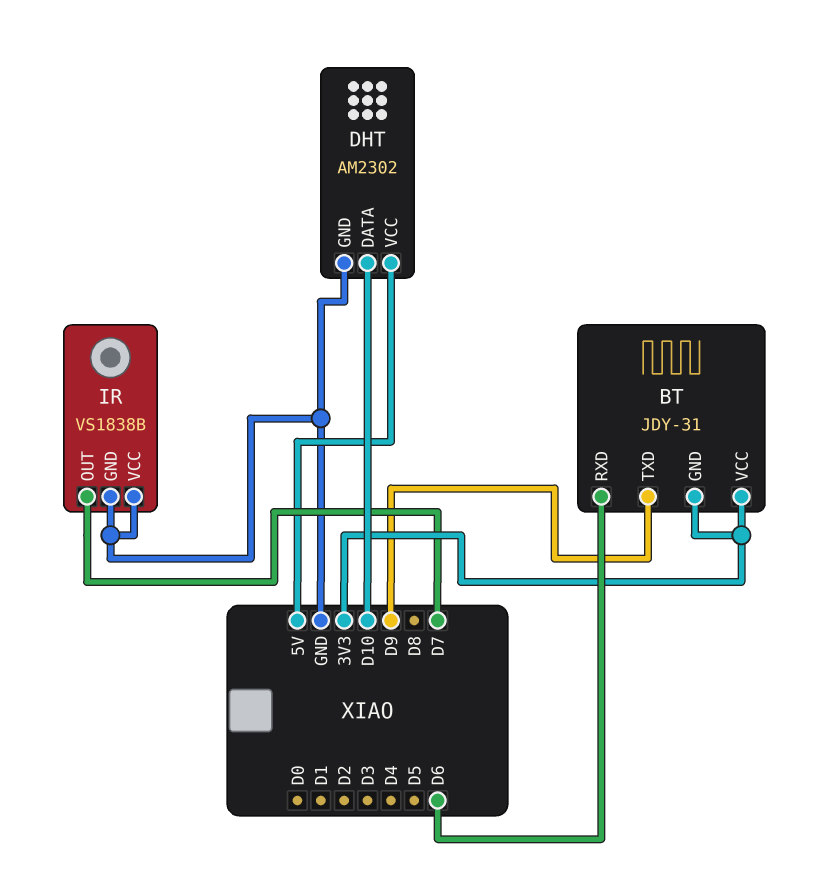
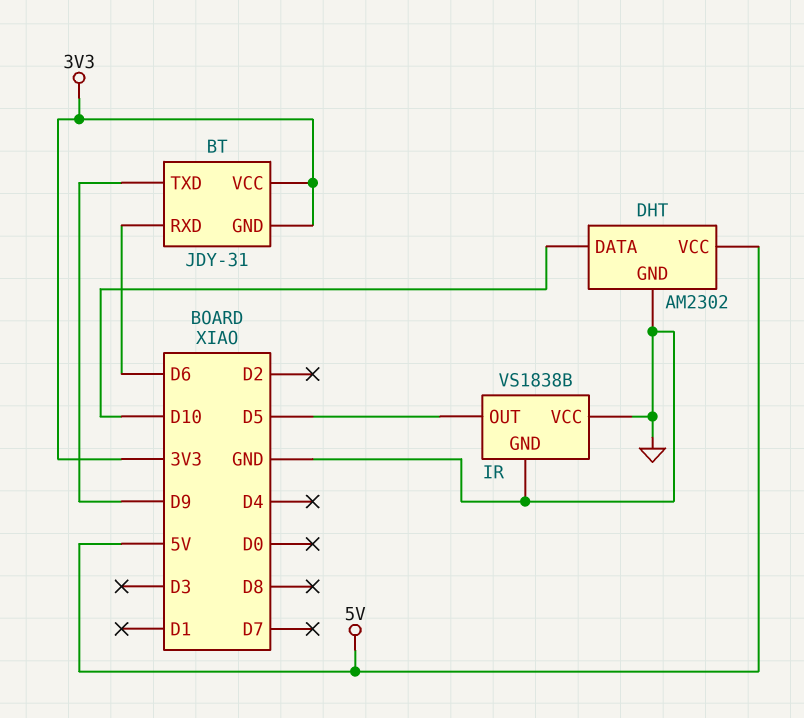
IR pin OUT: D7 -> D5

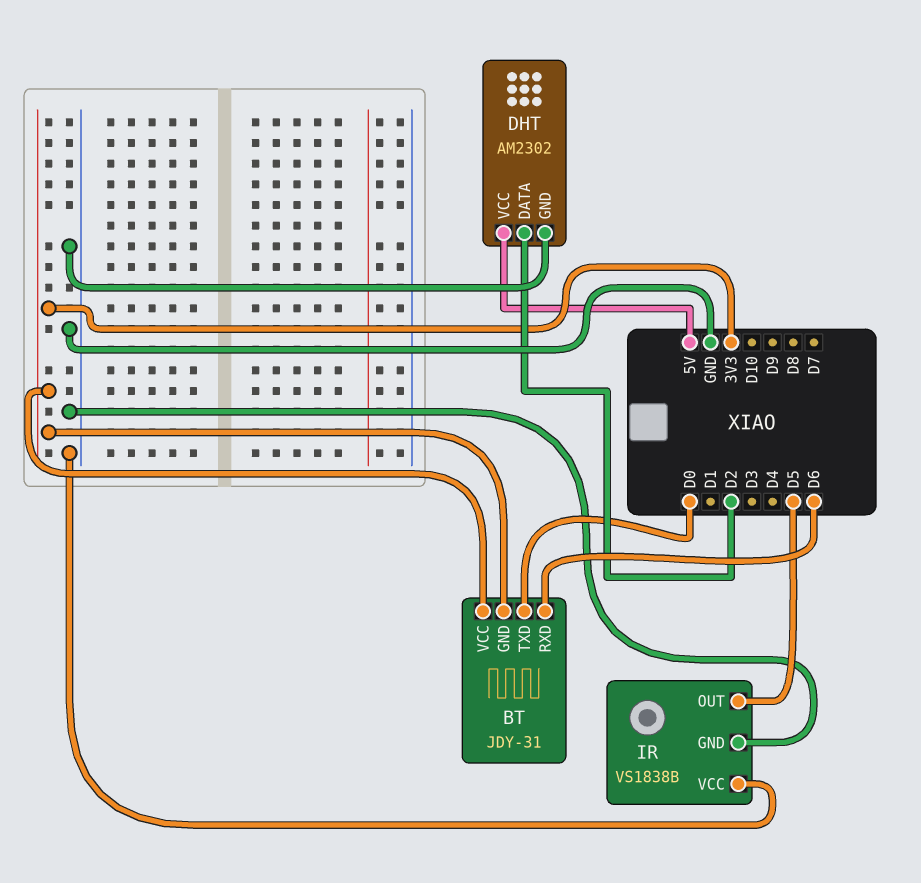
BT pin TXD: D9 -> D0
DHT pin DATA: D10 -> D2

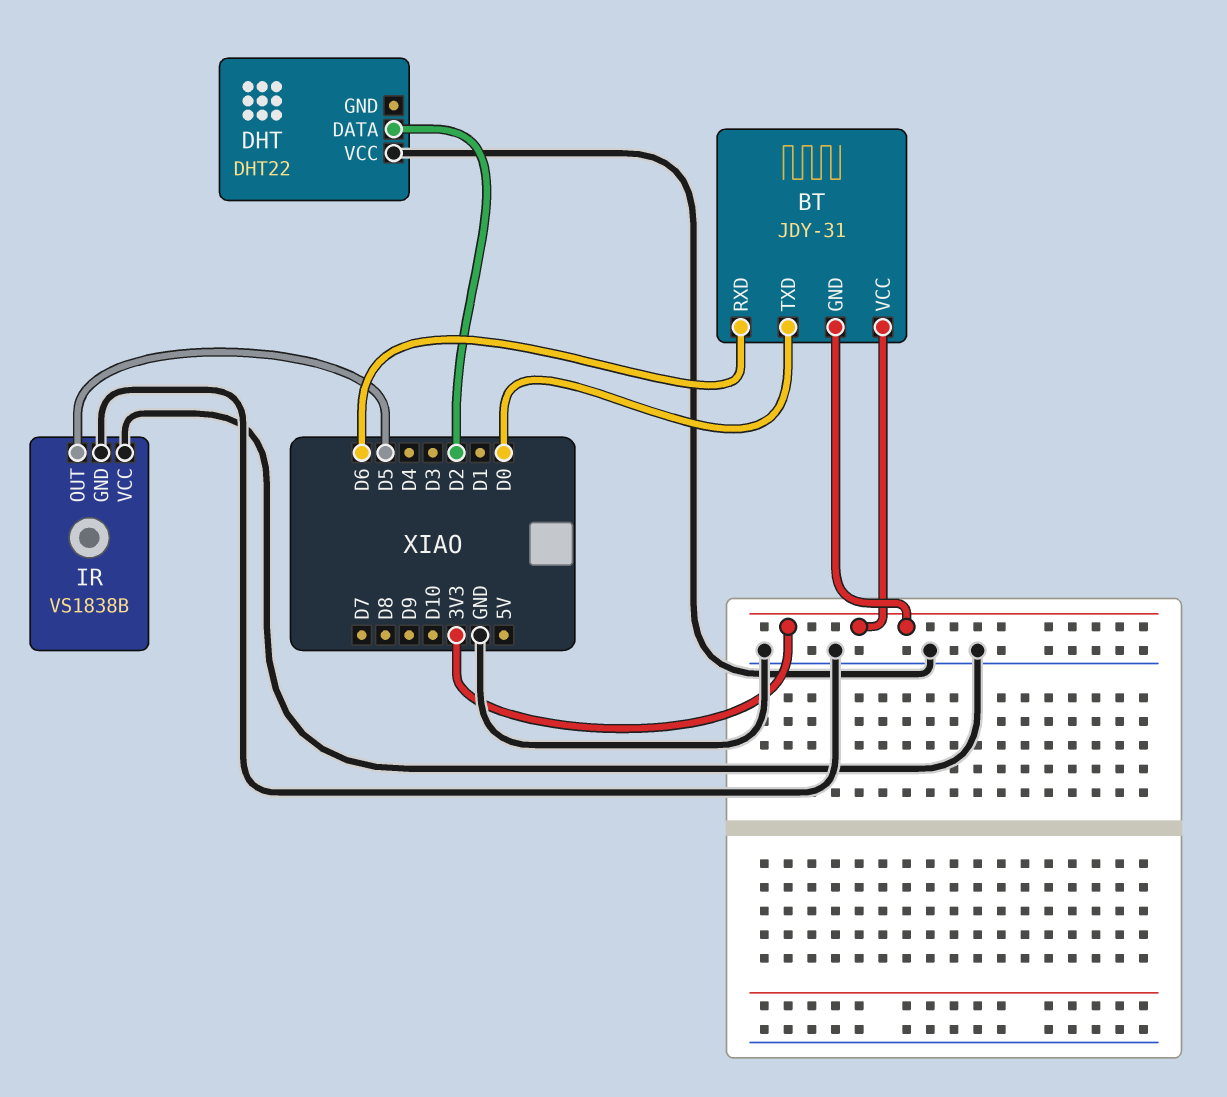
DHT: AM2302 -> DHT22
DHT pin GND: GND -> none
DHT pin VCC: 5V -> GND

